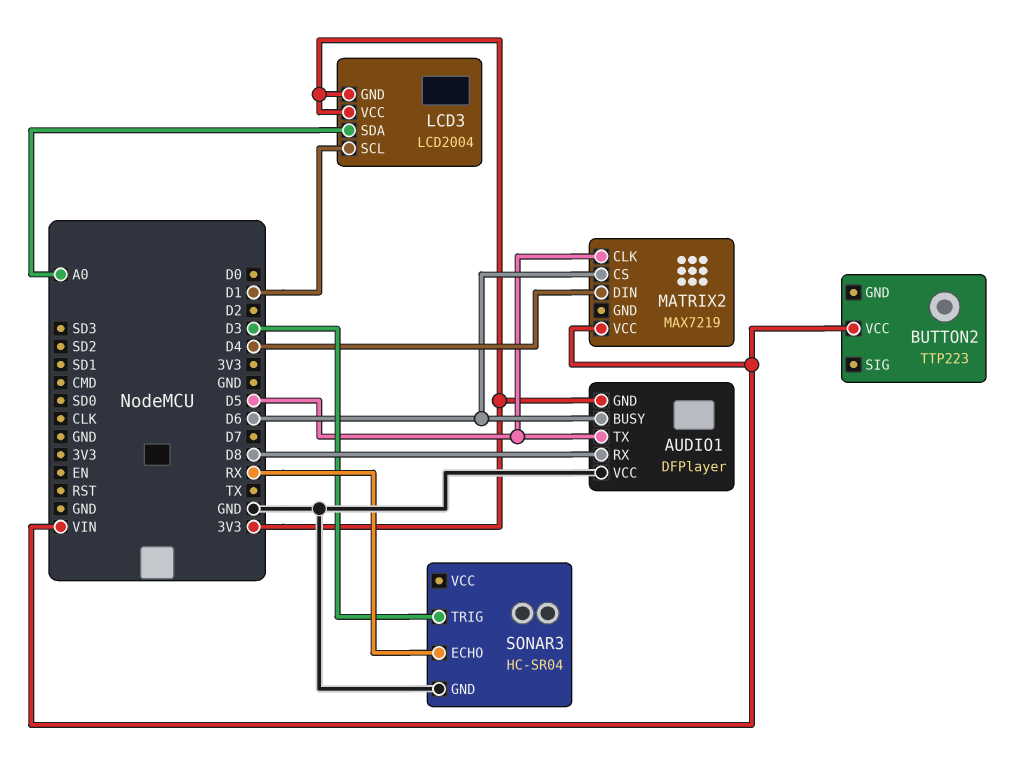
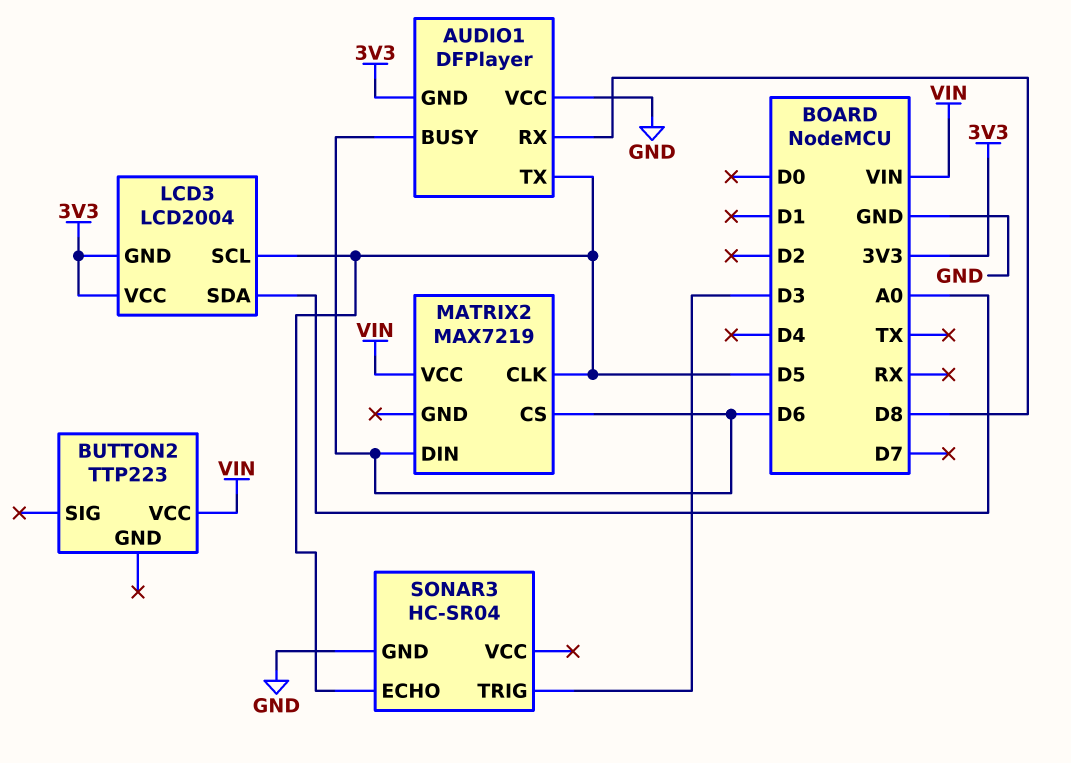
LCD3 pin SCL: D1 -> D5
MATRIX2 pin DIN: D4 -> D6
SONAR3 pin ECHO: RX -> D5

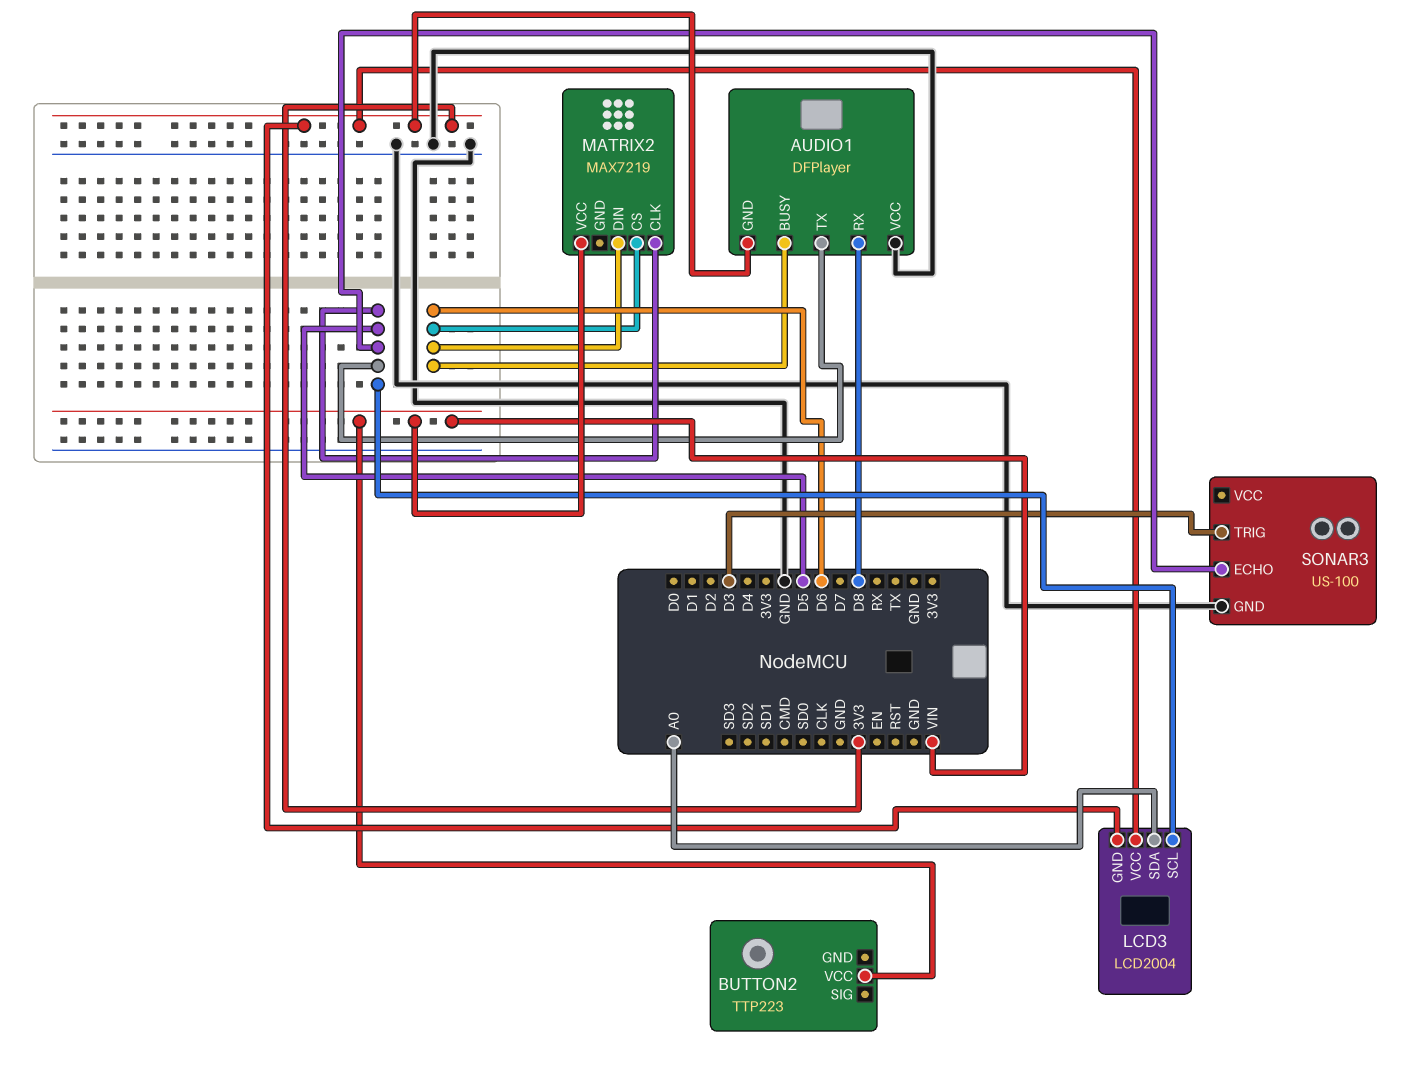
SONAR3: HC-SR04 -> US-100

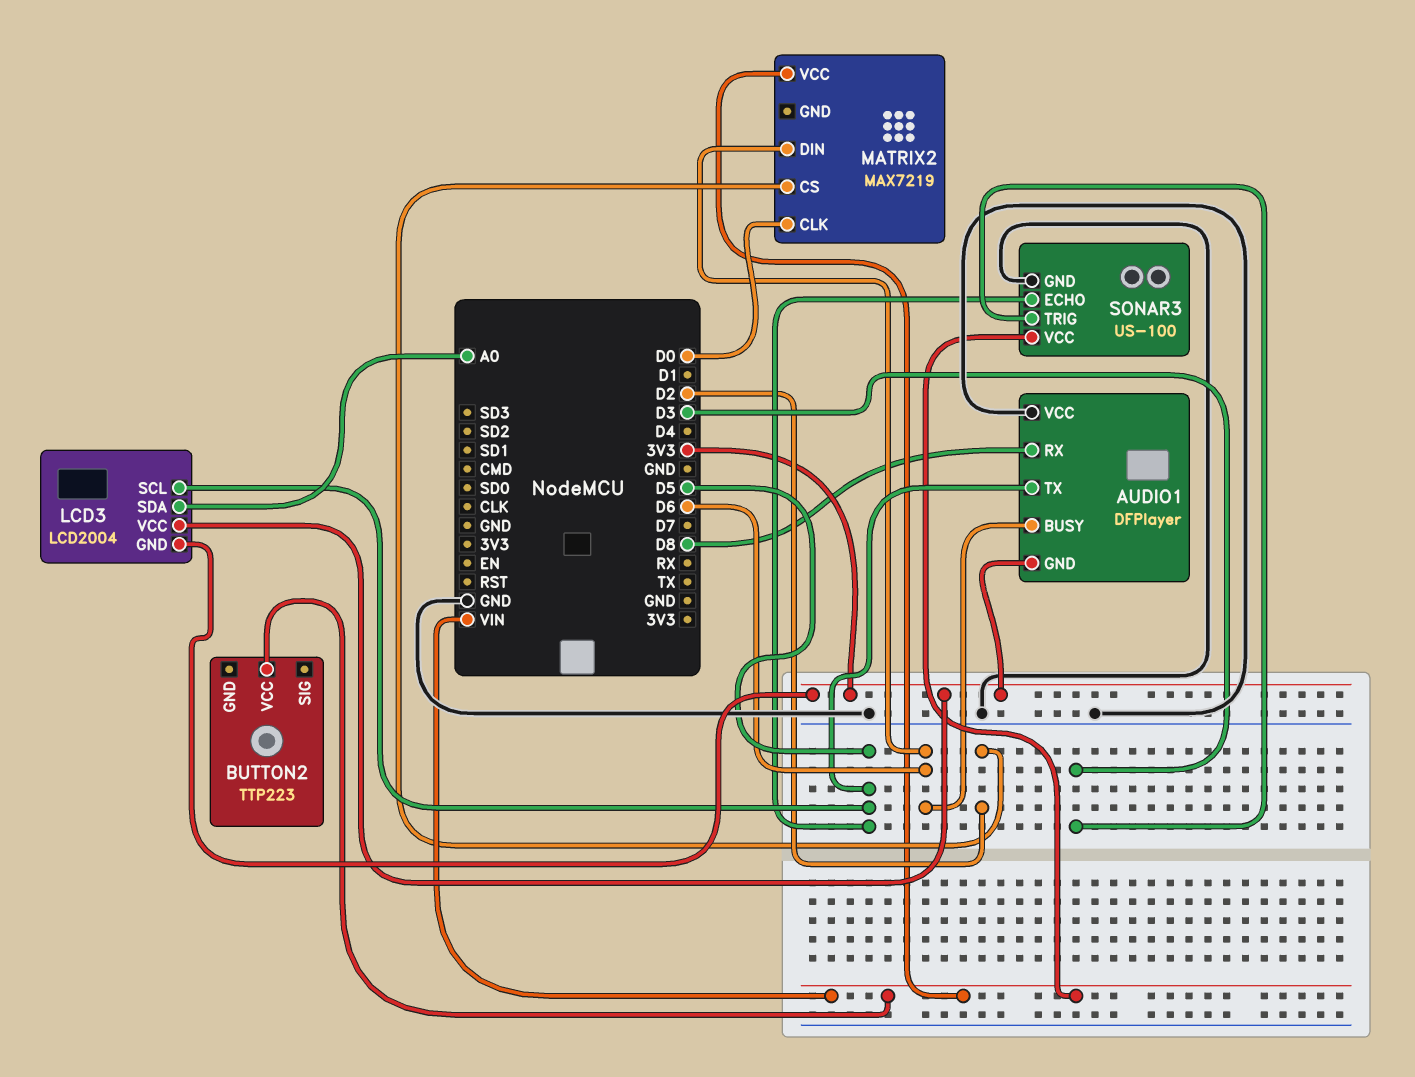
MATRIX2 pin CLK: D5 -> D0
MATRIX2 pin CS: D6 -> D2
SONAR3 pin VCC: none -> VIN

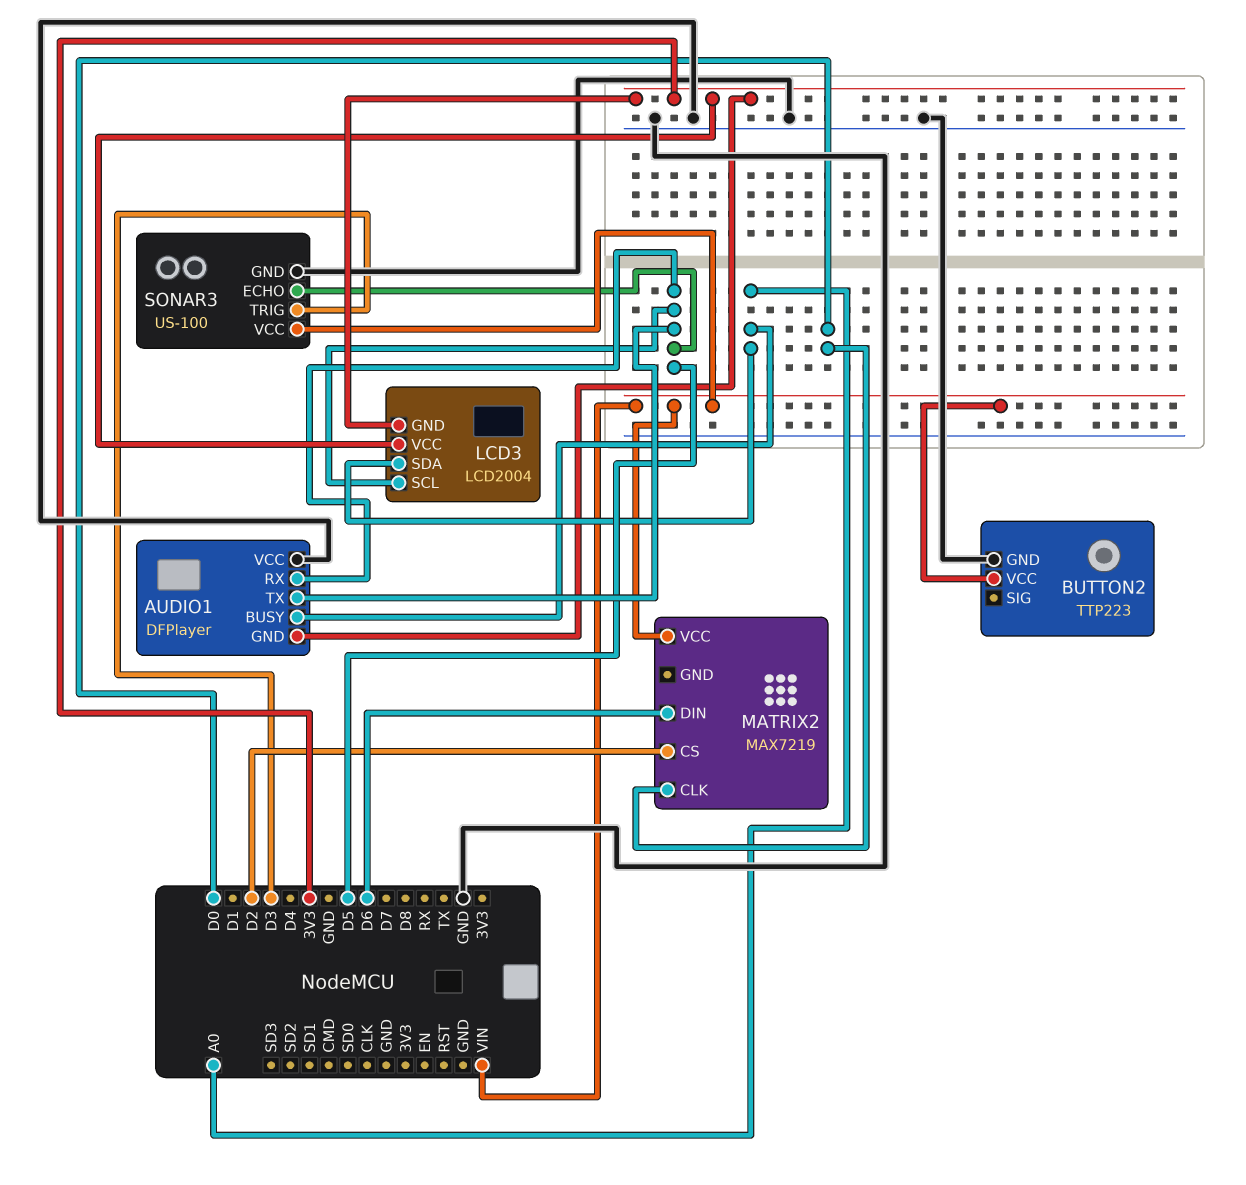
AUDIO1 pin BUSY: D6 -> A0
AUDIO1 pin RX: D8 -> D5
BUTTON2 pin GND: none -> GND

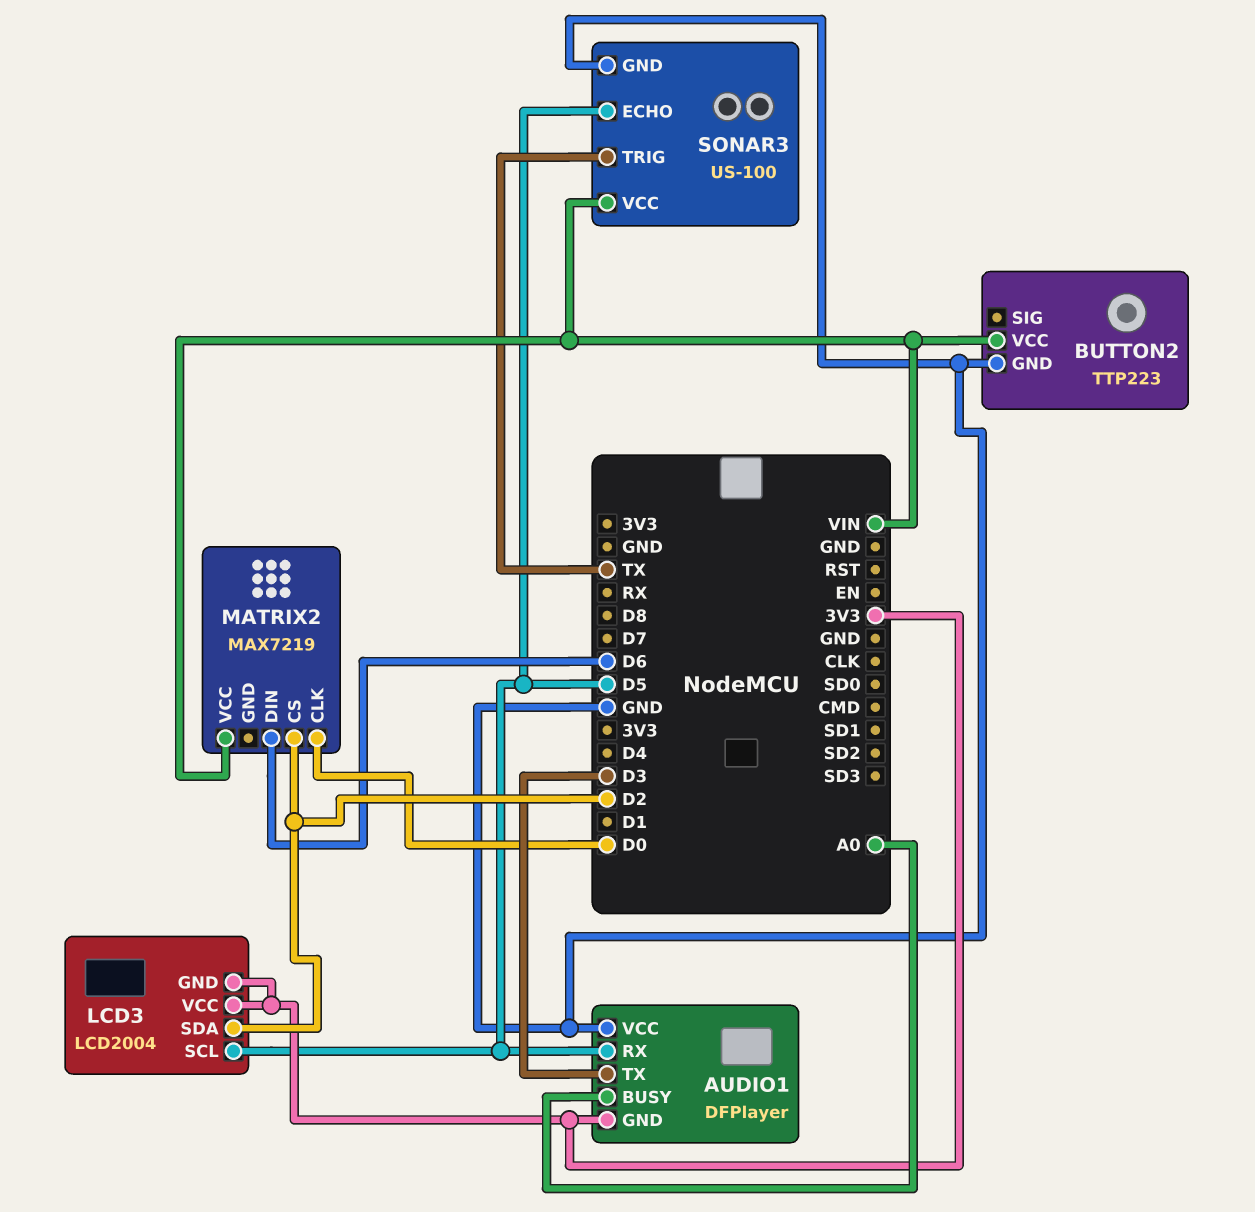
AUDIO1 pin TX: D5 -> D3
LCD3 pin SDA: A0 -> D2
SONAR3 pin TRIG: D3 -> TX

